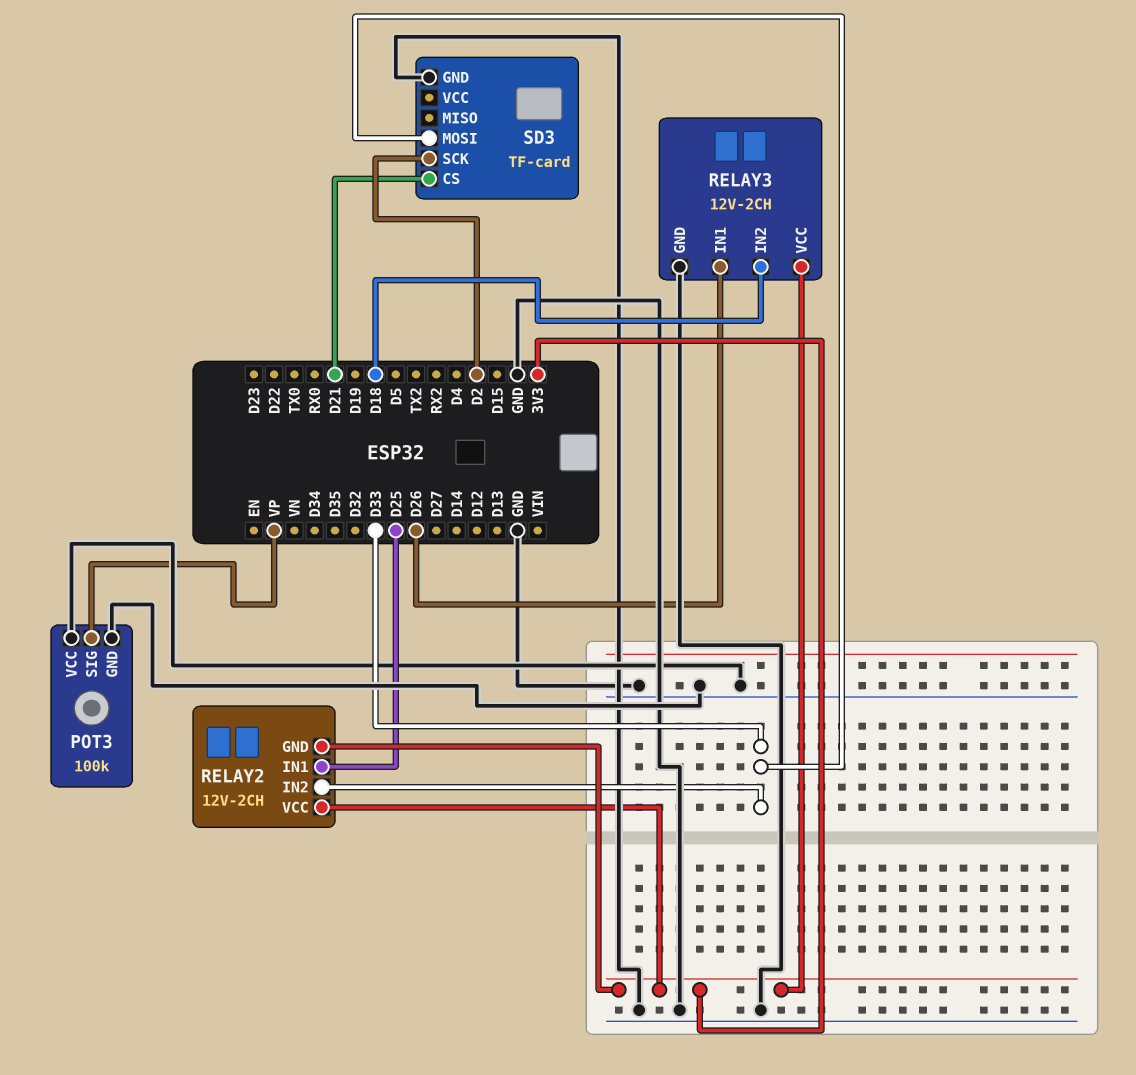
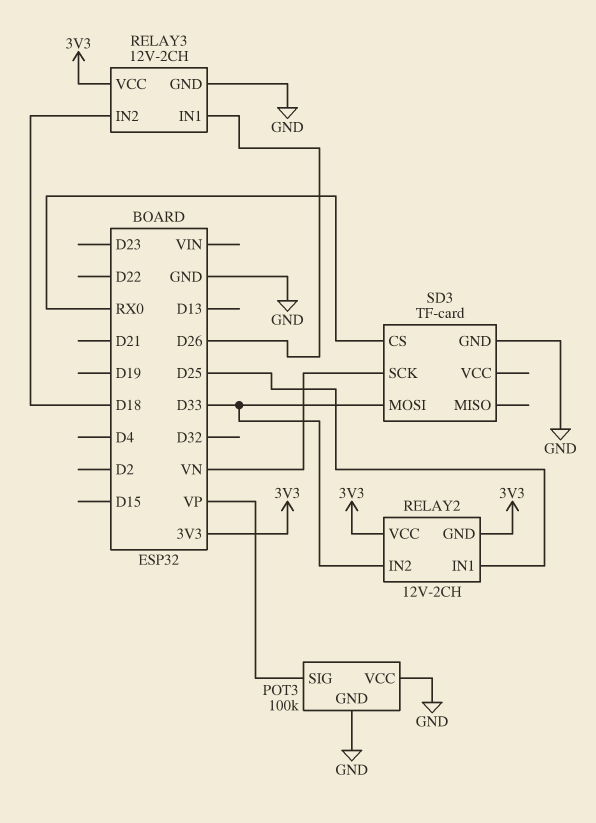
SD3 pin CS: D21 -> RX0
SD3 pin SCK: D2 -> VN

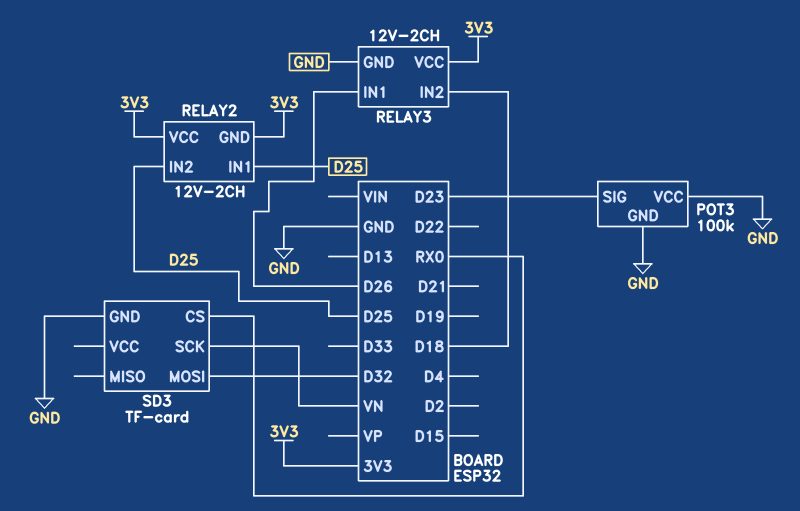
POT3 pin SIG: VP -> D23
RELAY2 pin IN2: D33 -> D25
SD3 pin MOSI: D33 -> D32

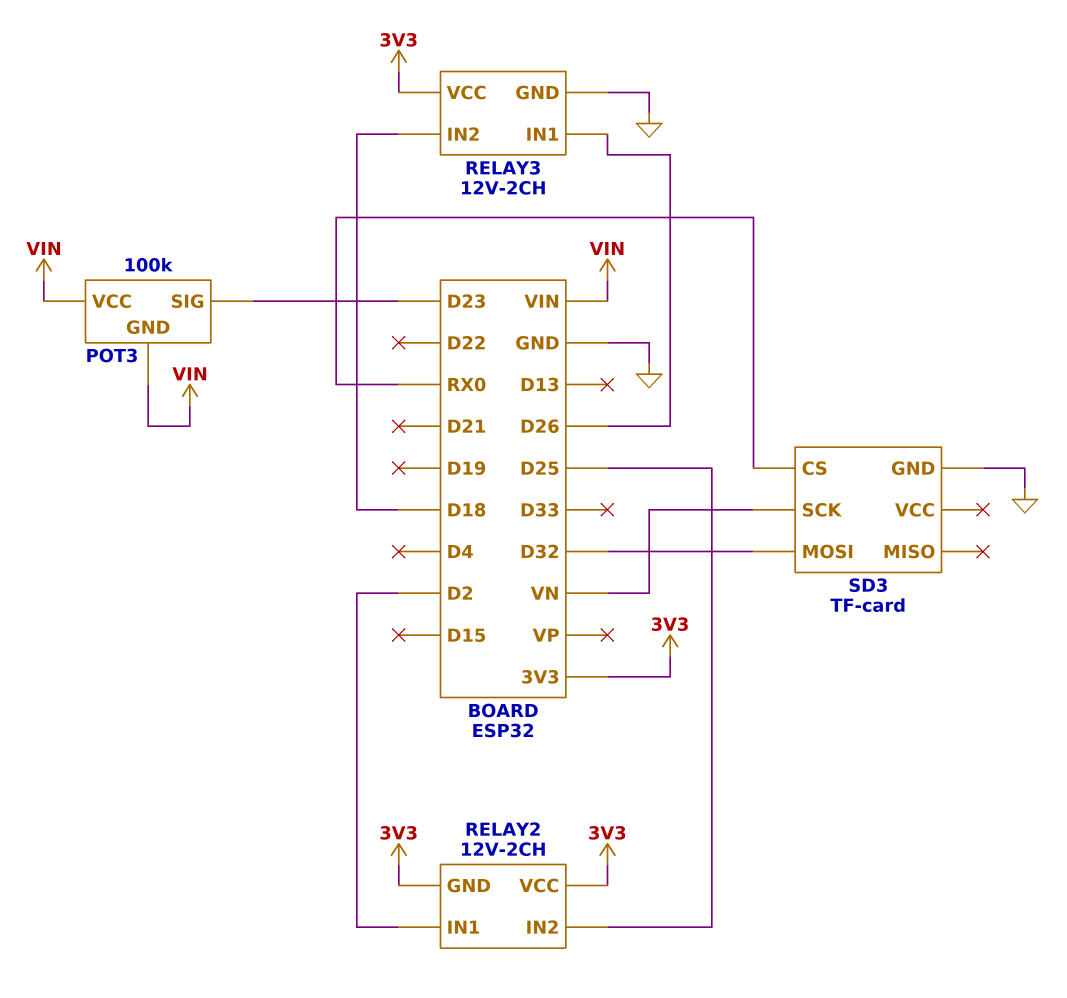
POT3 pin GND: GND -> VIN
POT3 pin VCC: GND -> VIN
RELAY2 pin IN1: D25 -> D2

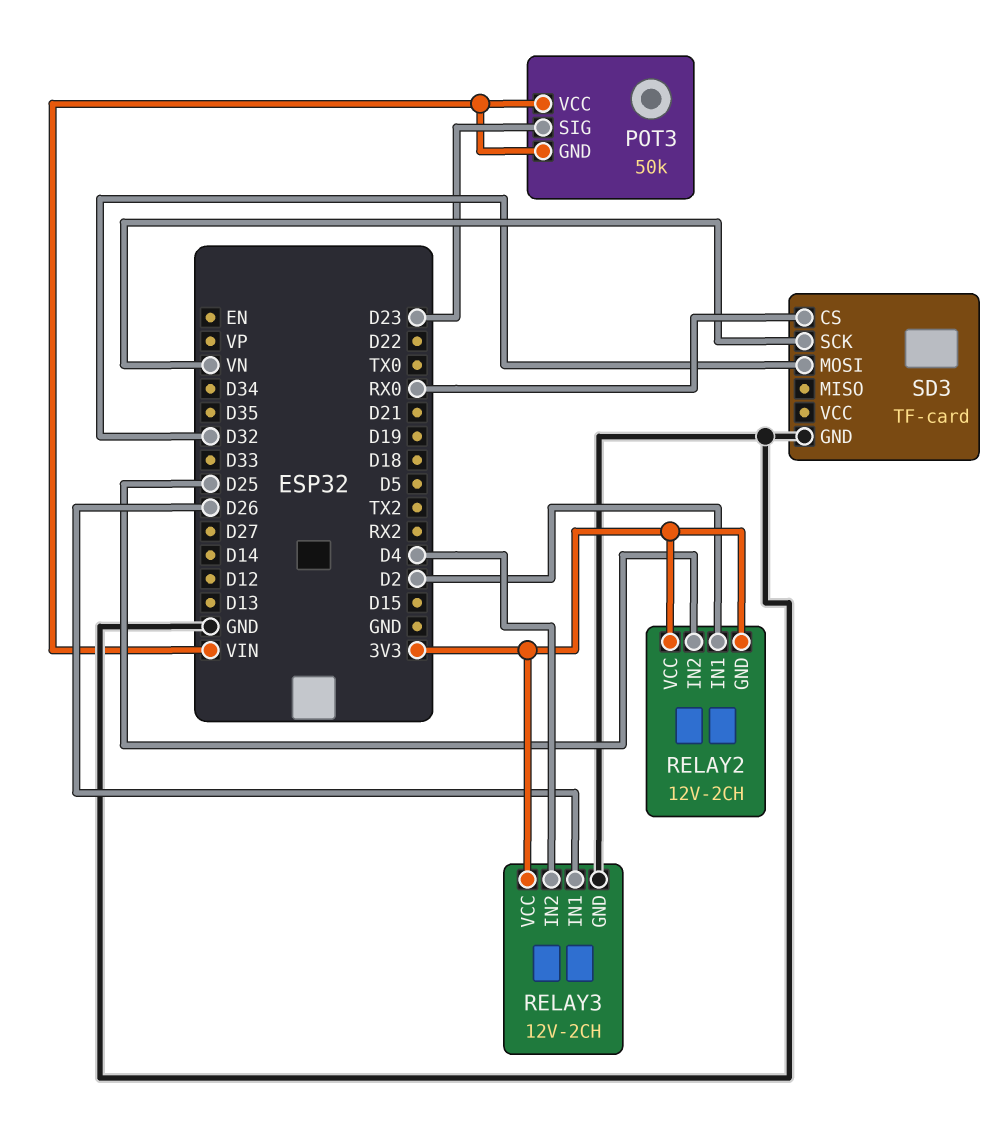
POT3: 100k -> 50k
RELAY3 pin IN2: D18 -> D4

